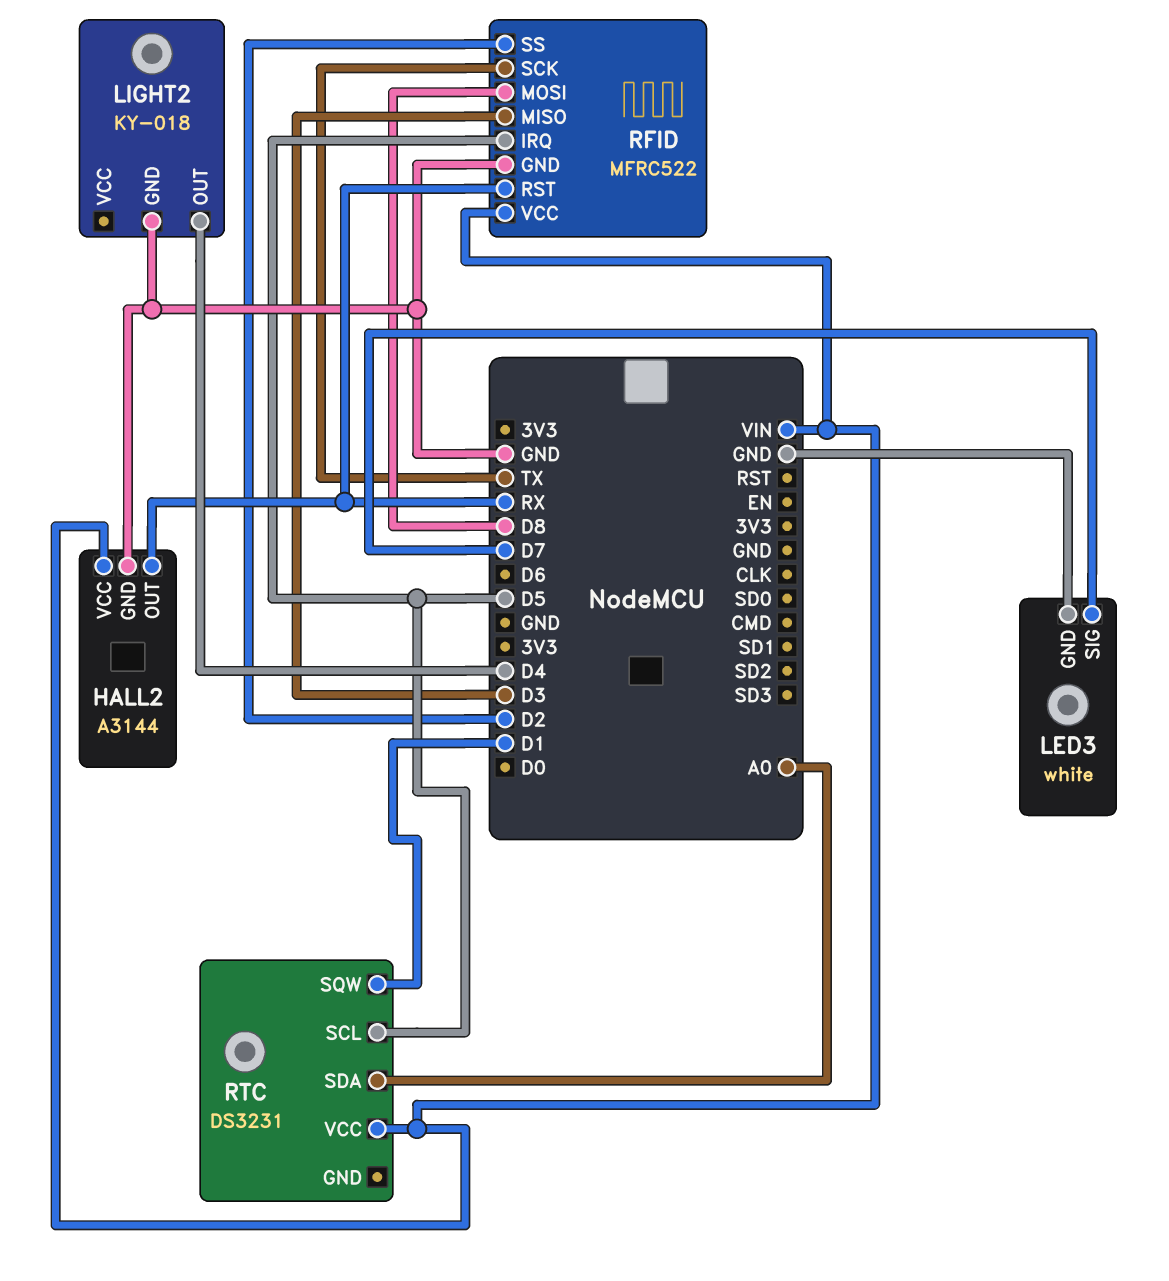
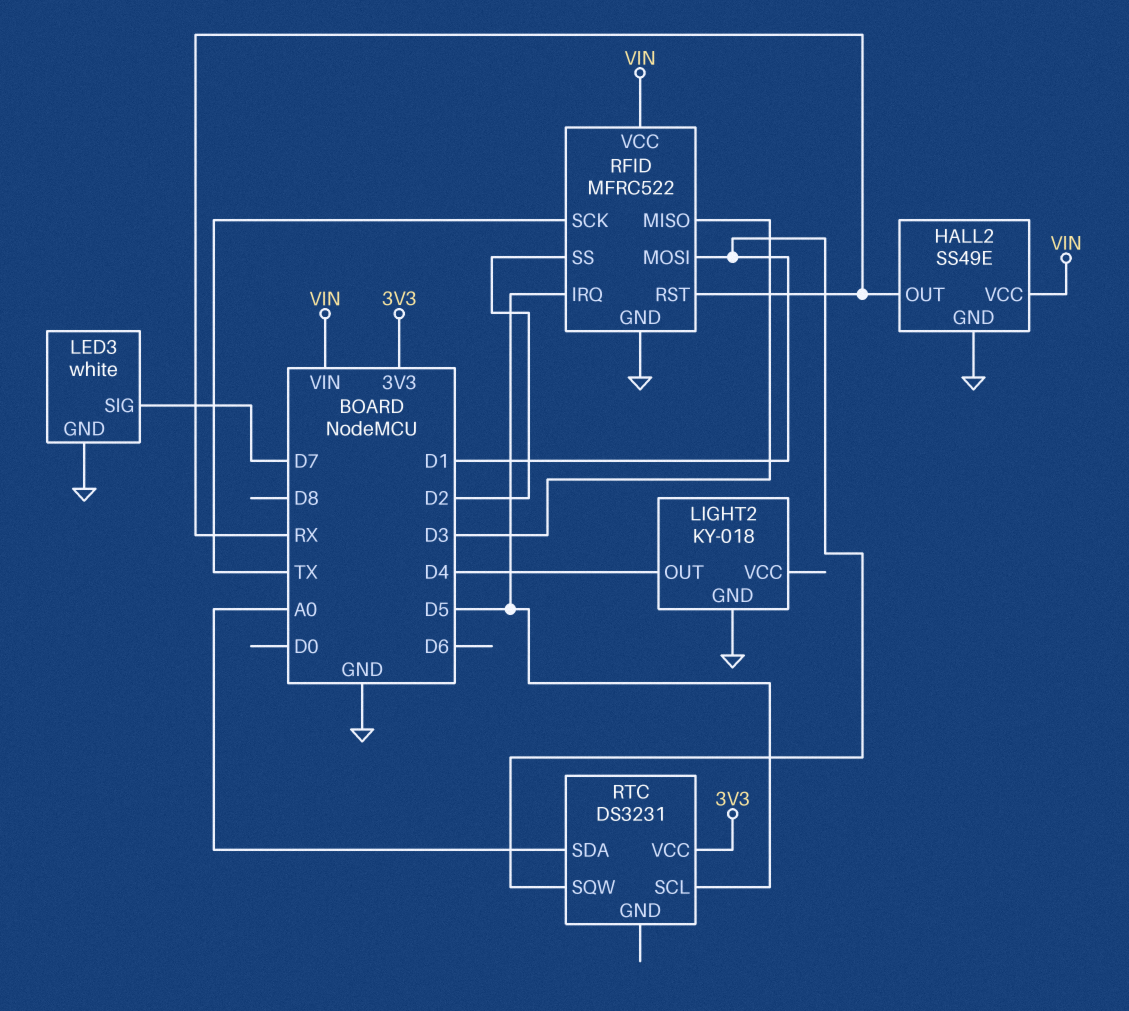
HALL2: A3144 -> SS49E
RFID pin MOSI: D8 -> D1
RTC pin VCC: VIN -> 3V3

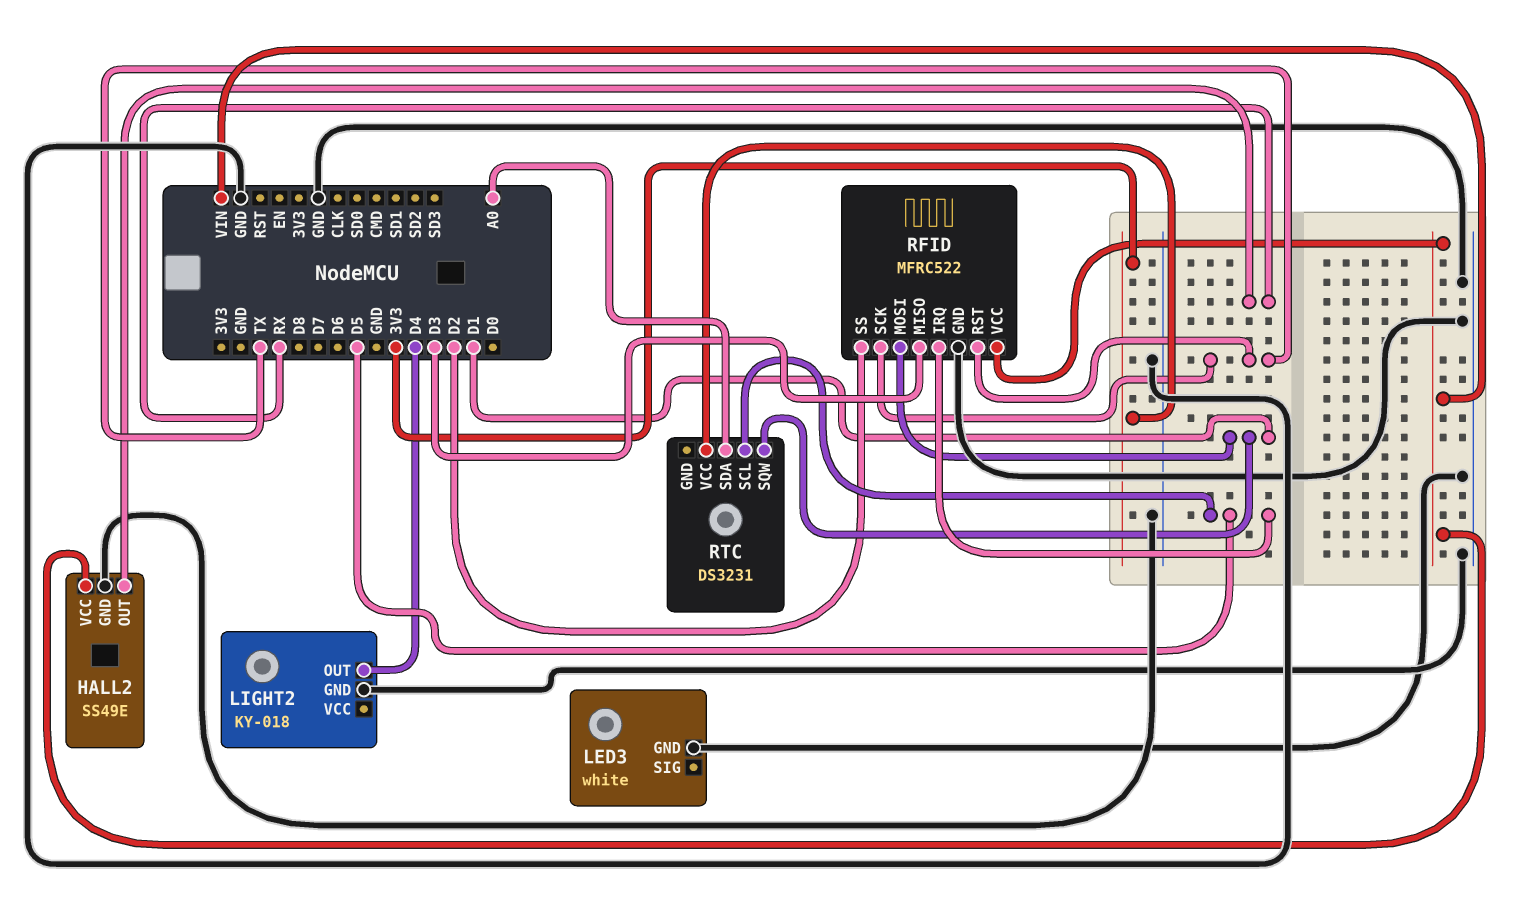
LED3 pin SIG: D7 -> none
RFID pin RST: RX -> TX

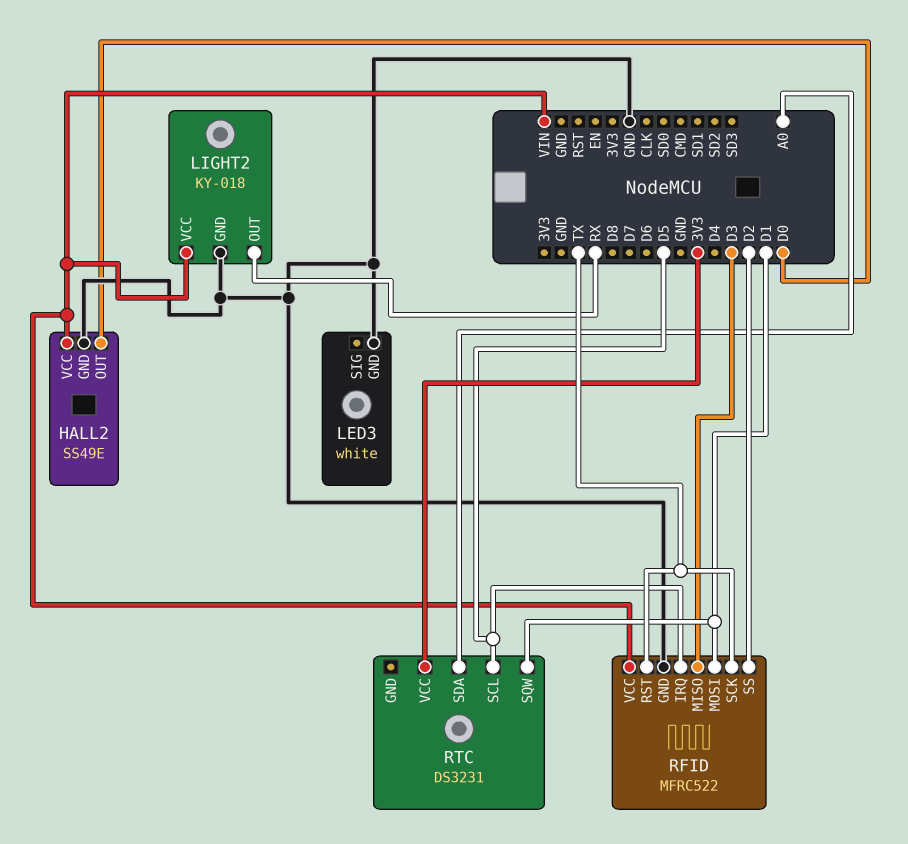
HALL2 pin OUT: RX -> D0
LIGHT2 pin OUT: D4 -> RX
LIGHT2 pin VCC: none -> VIN

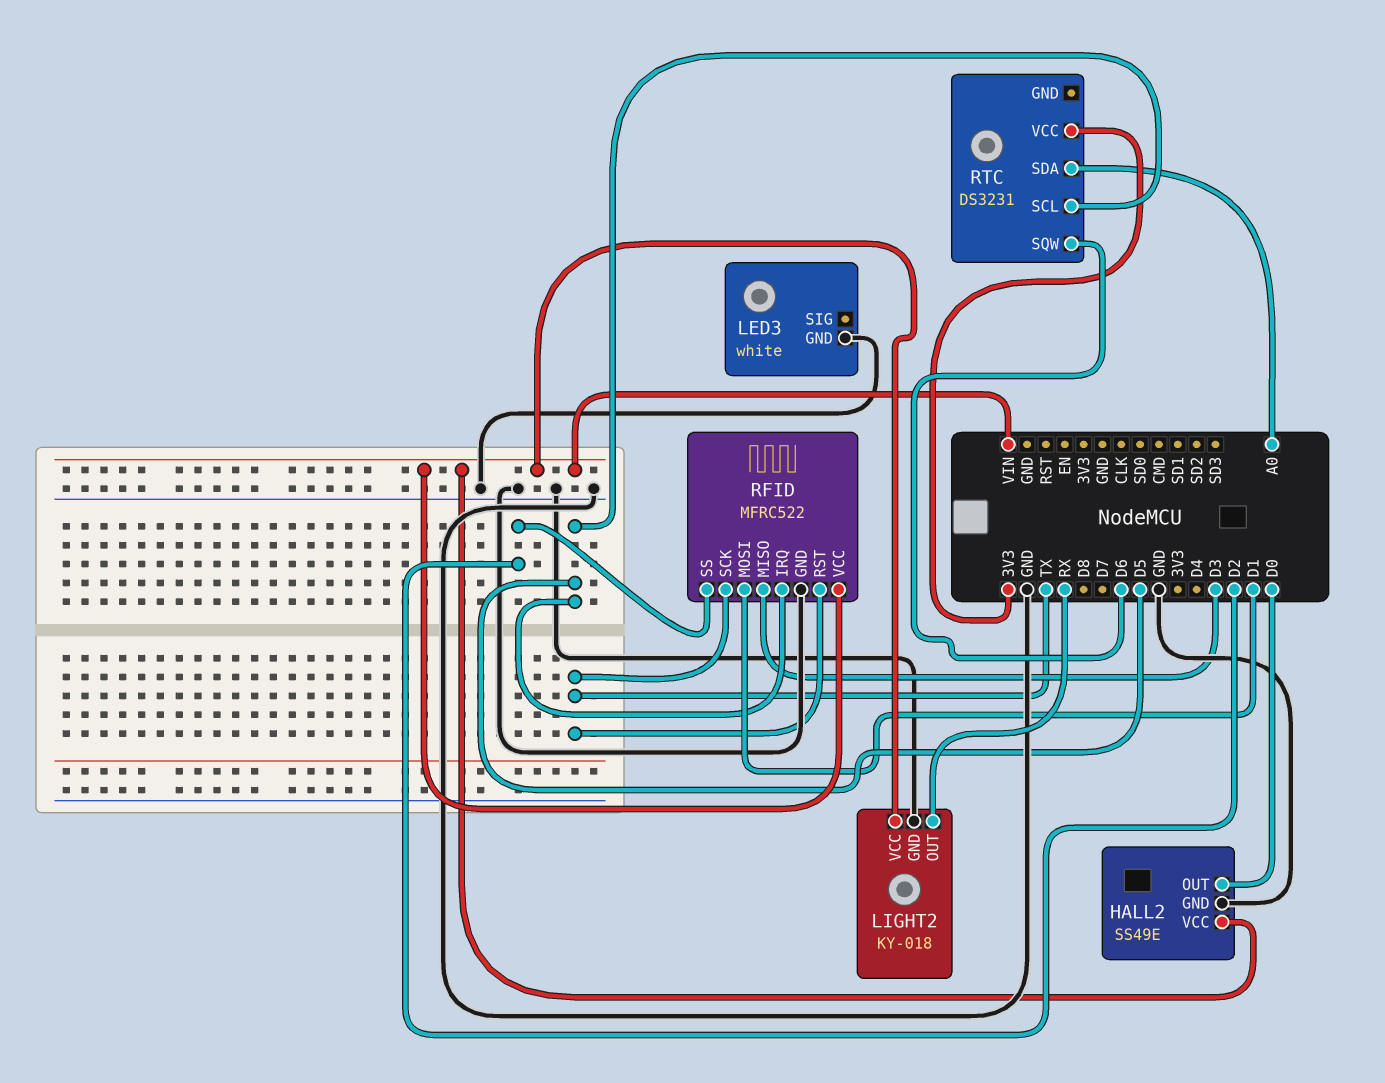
RTC pin SQW: D1 -> D6

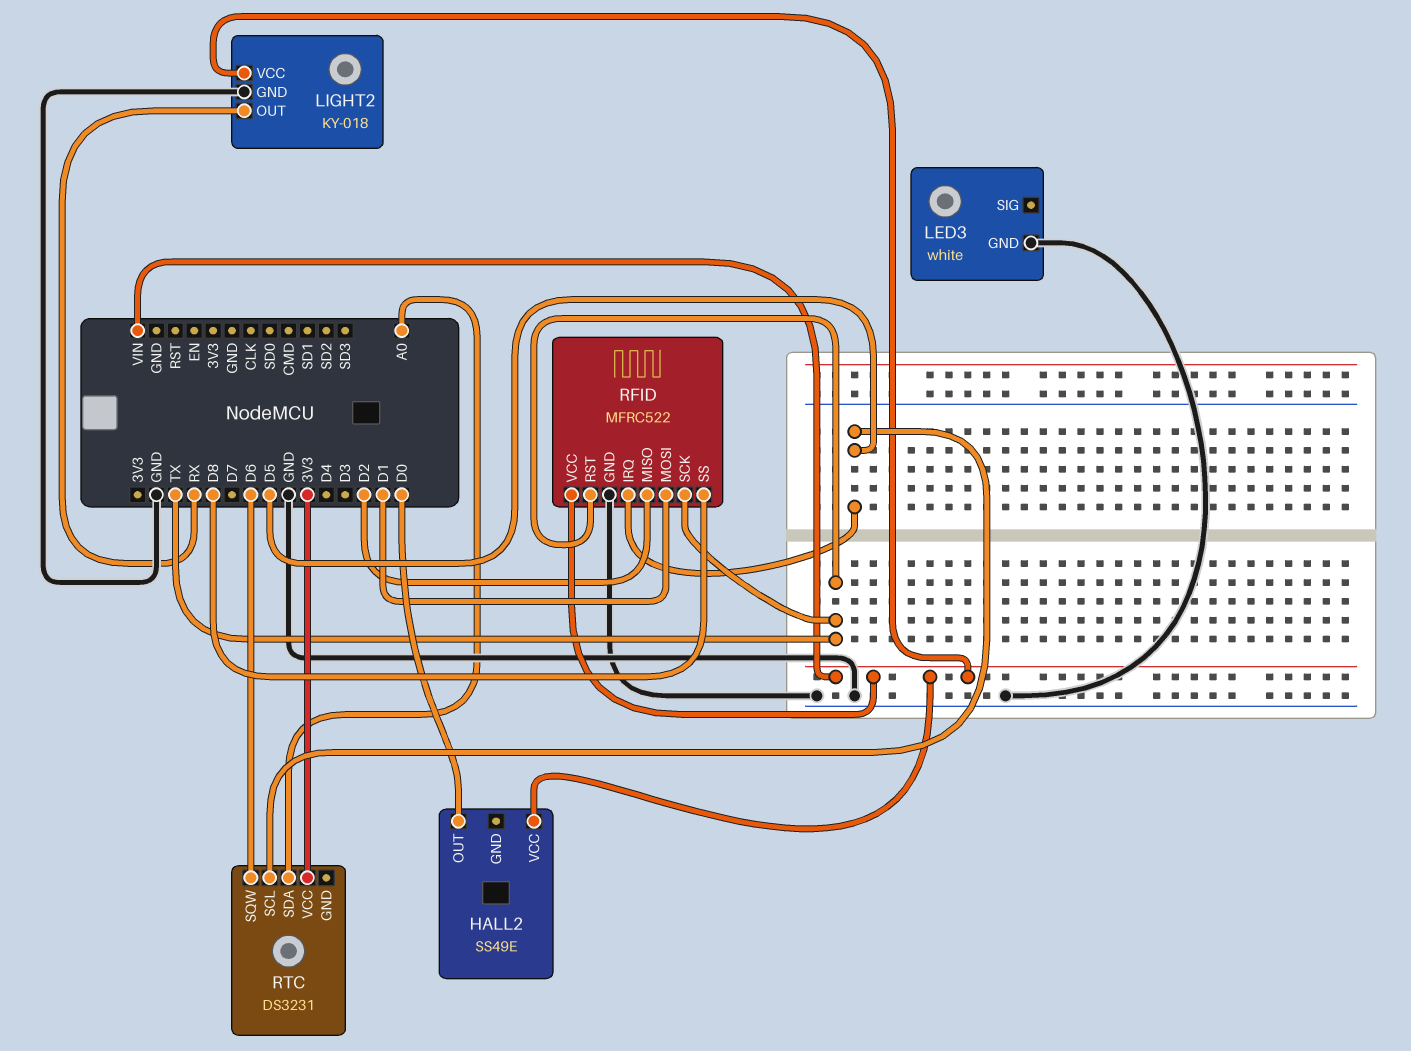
HALL2 pin GND: GND -> none
RFID pin MISO: D3 -> D2
RFID pin SS: D2 -> D8

